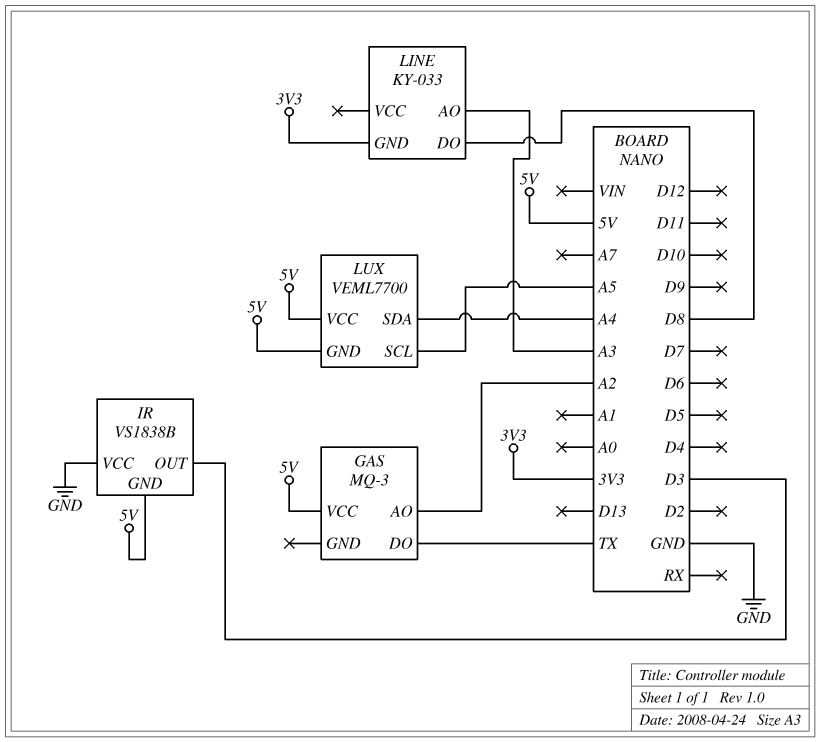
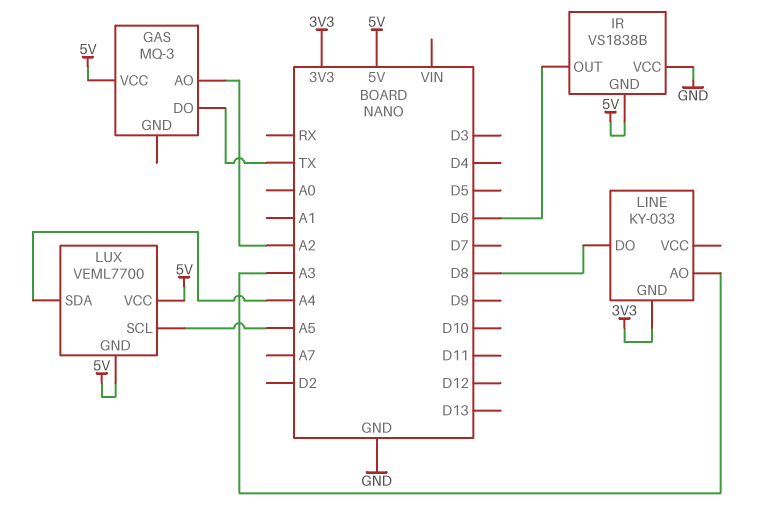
IR pin OUT: D3 -> D6

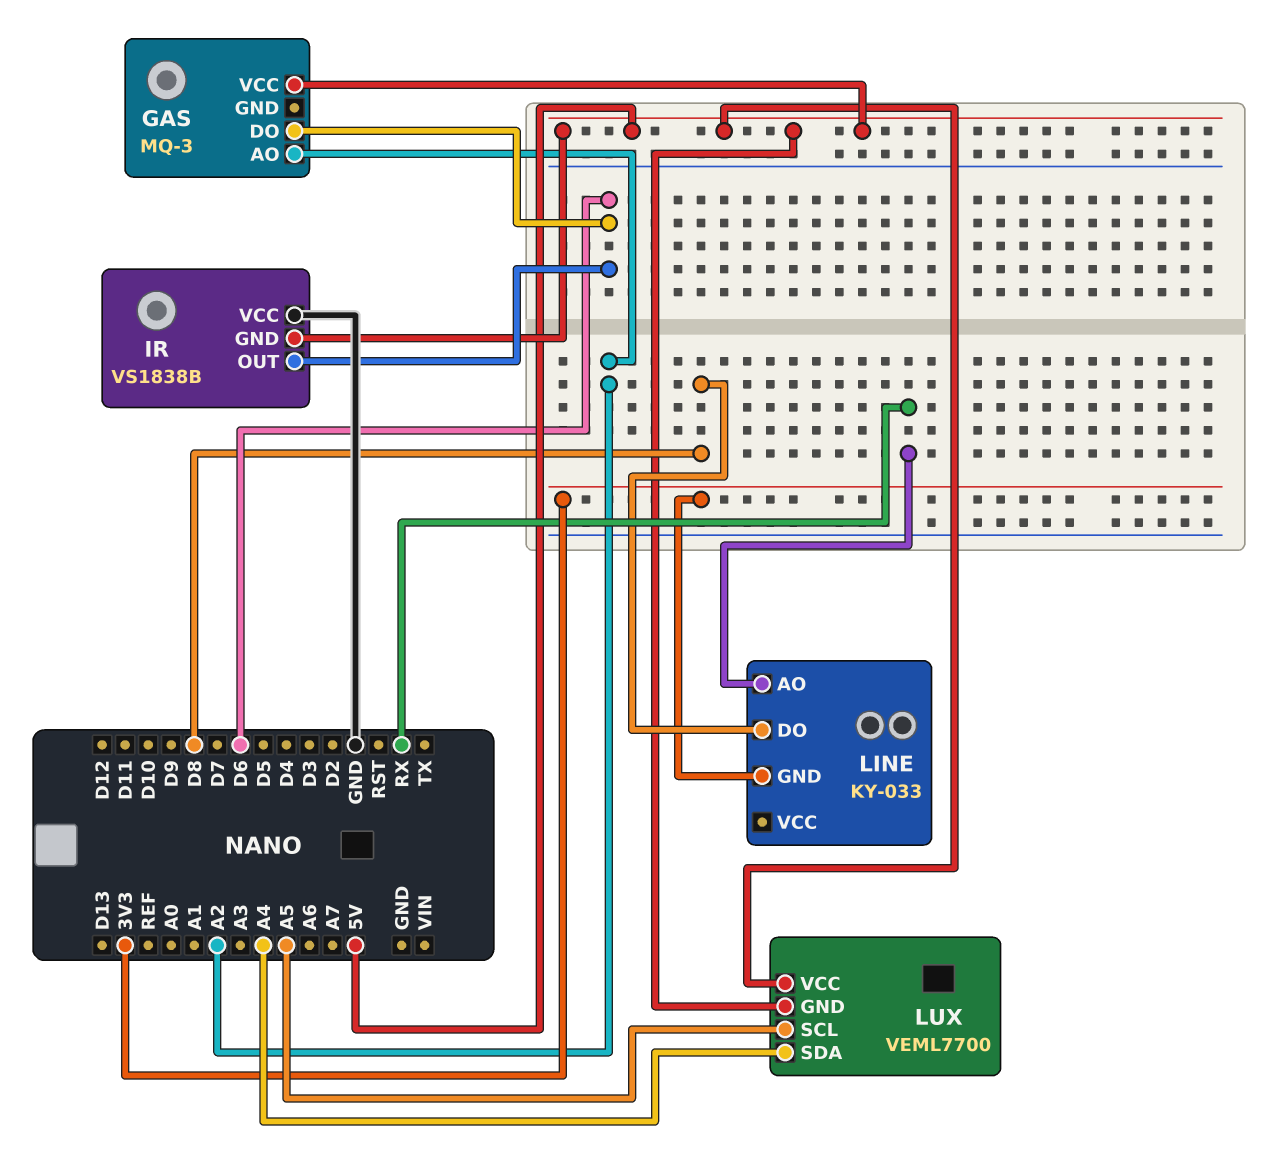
GAS pin DO: TX -> D6
LINE pin AO: A3 -> RX

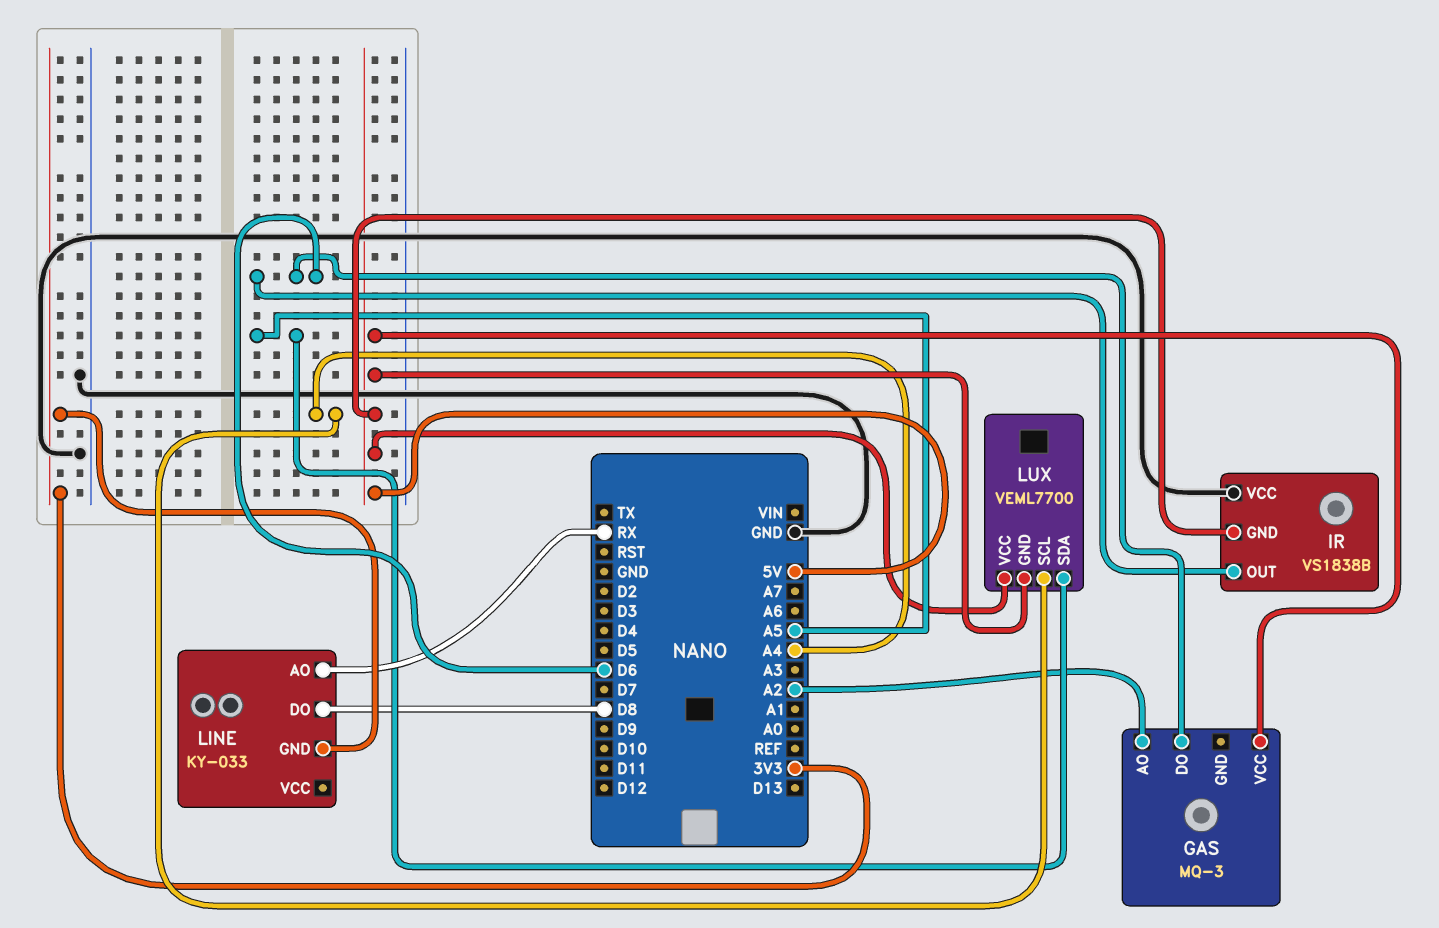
LUX pin SCL: A5 -> A4
LUX pin SDA: A4 -> A5

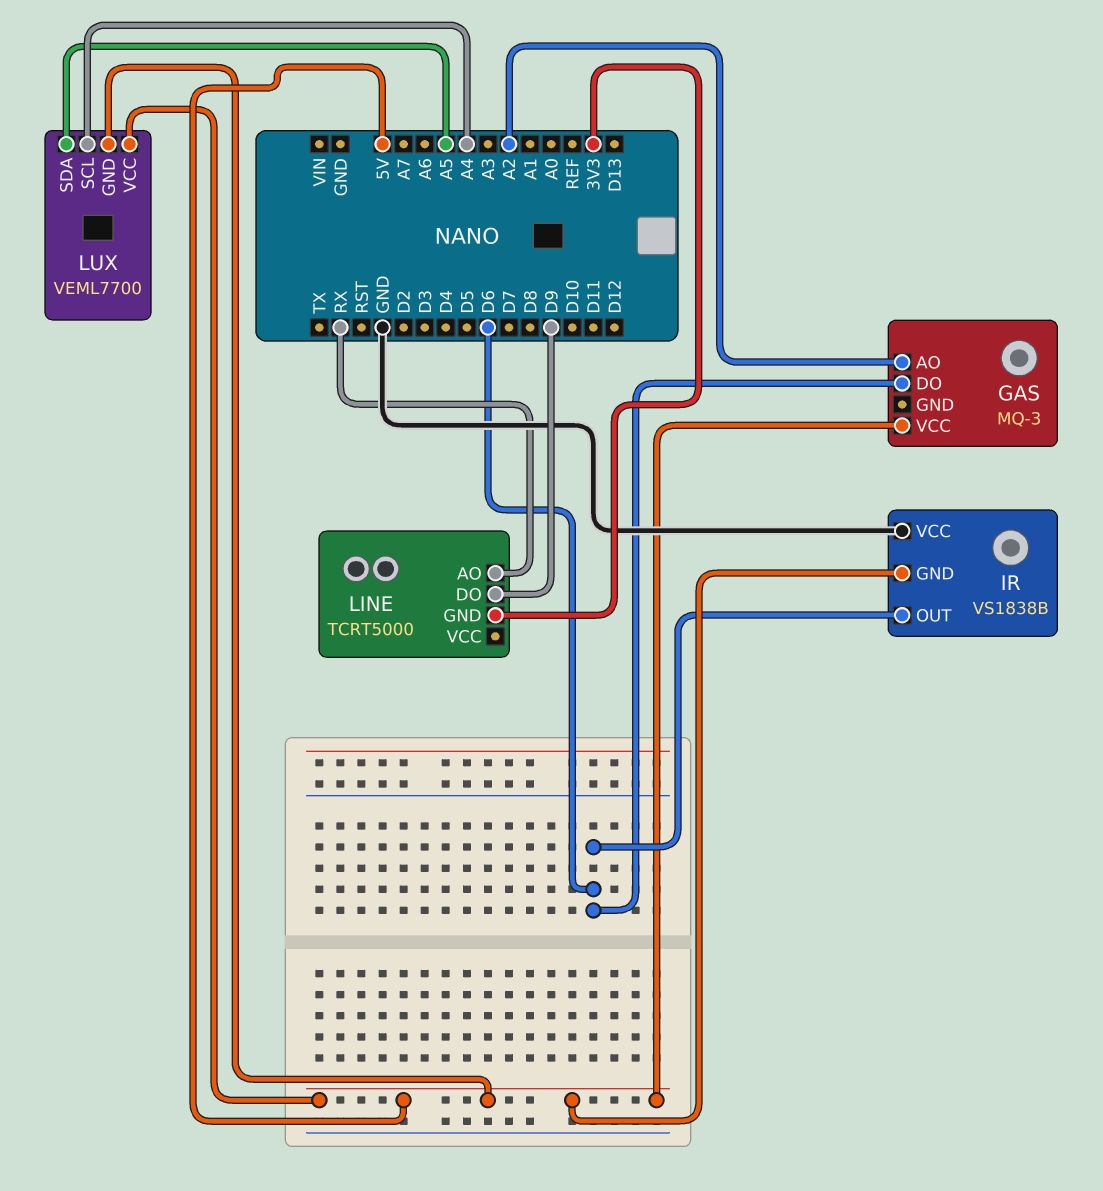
LINE: KY-033 -> TCRT5000
LINE pin DO: D8 -> D9

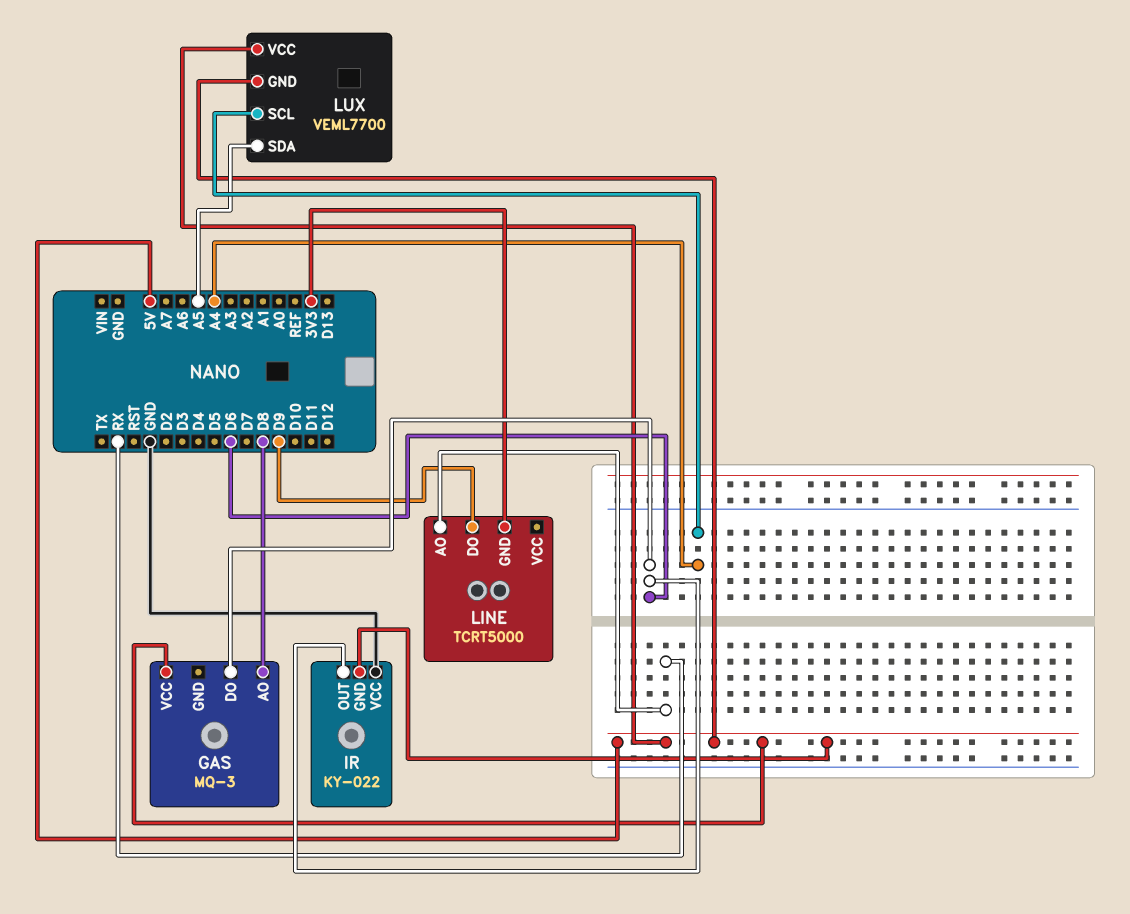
GAS pin AO: A2 -> D8
IR: VS1838B -> KY-022

